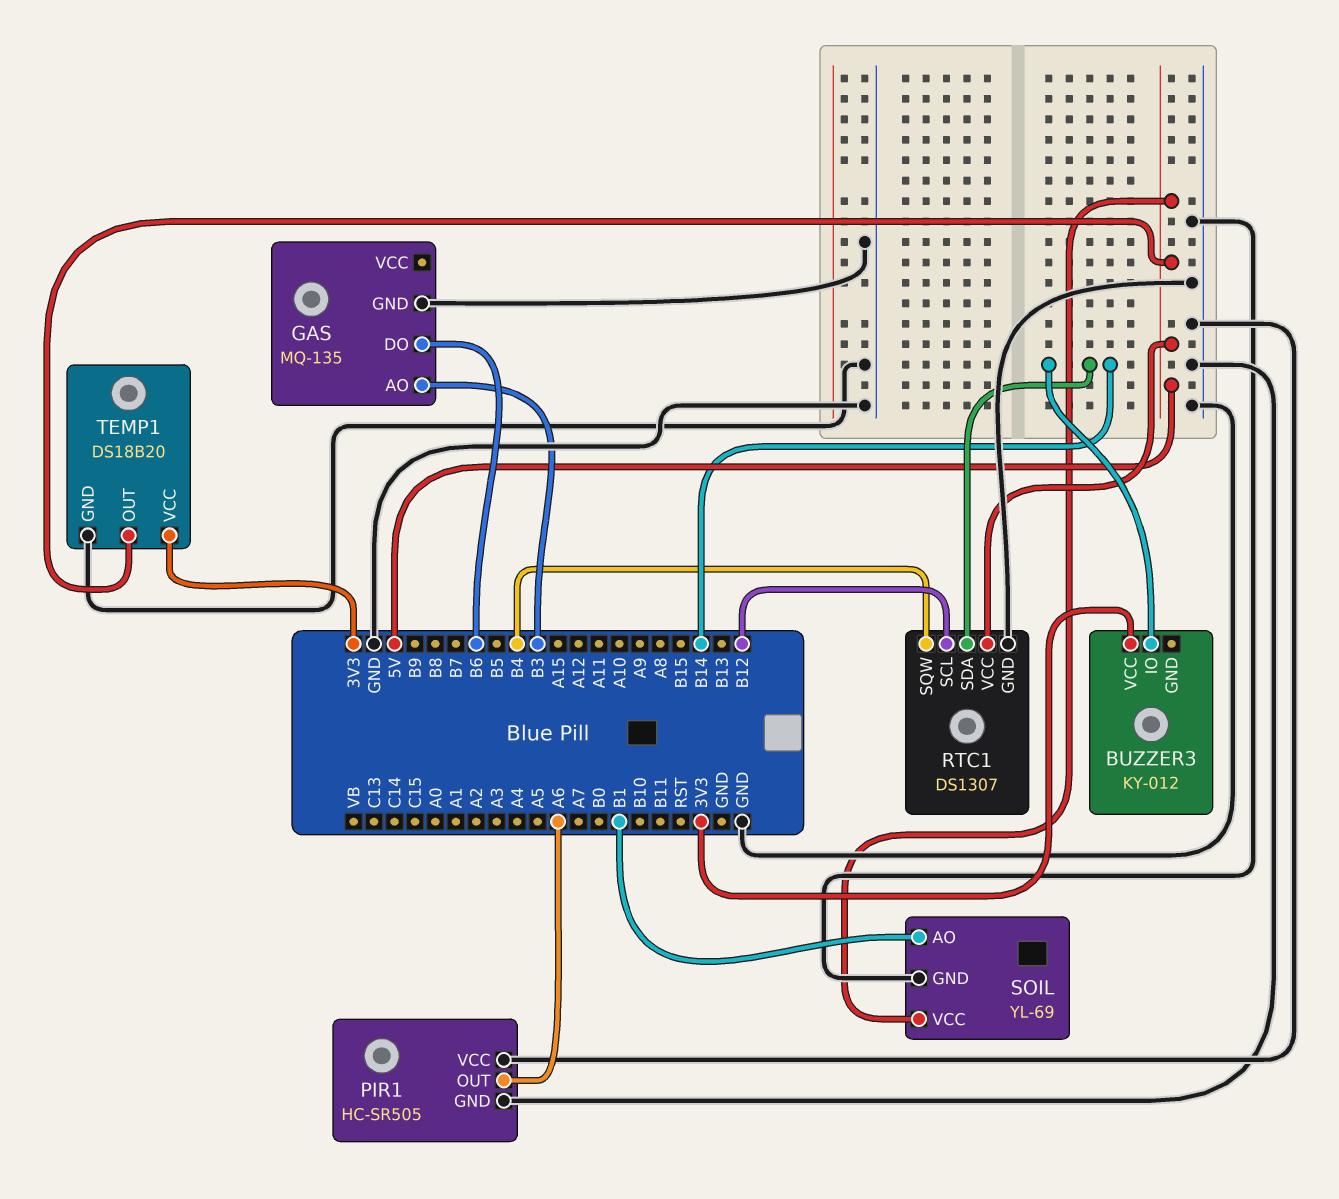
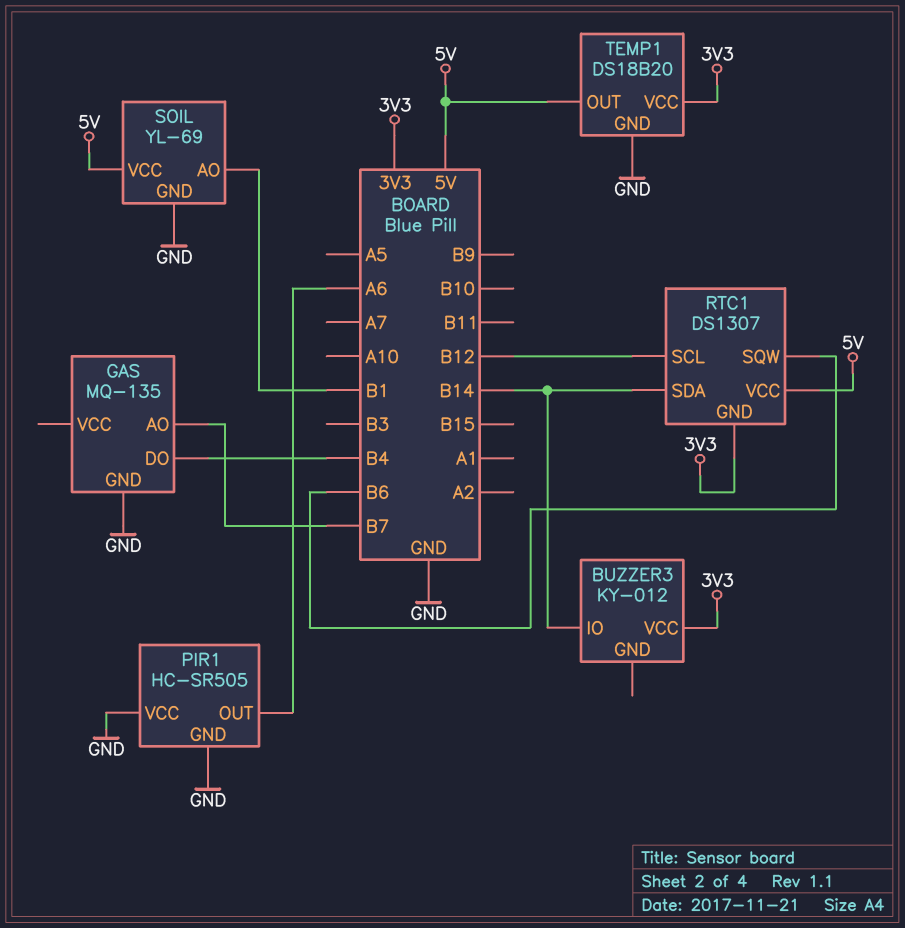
GAS pin AO: B3 -> B7
GAS pin DO: B6 -> B4
RTC1 pin GND: GND -> 3V3
RTC1 pin SQW: B4 -> B6

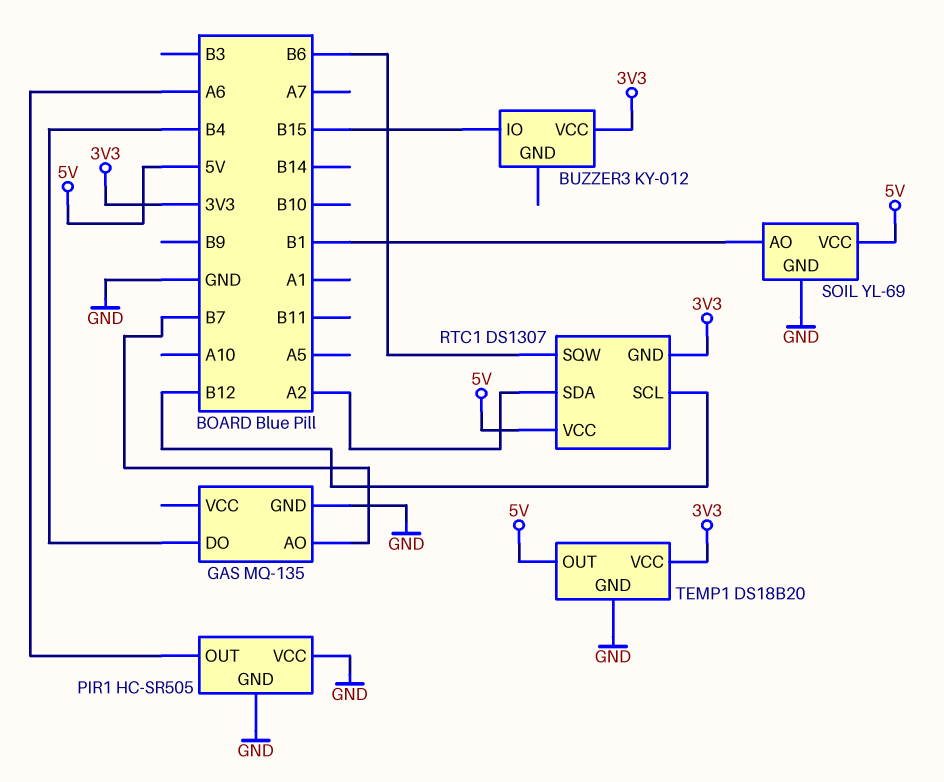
BUZZER3 pin IO: B14 -> B15
RTC1 pin SDA: B14 -> A2

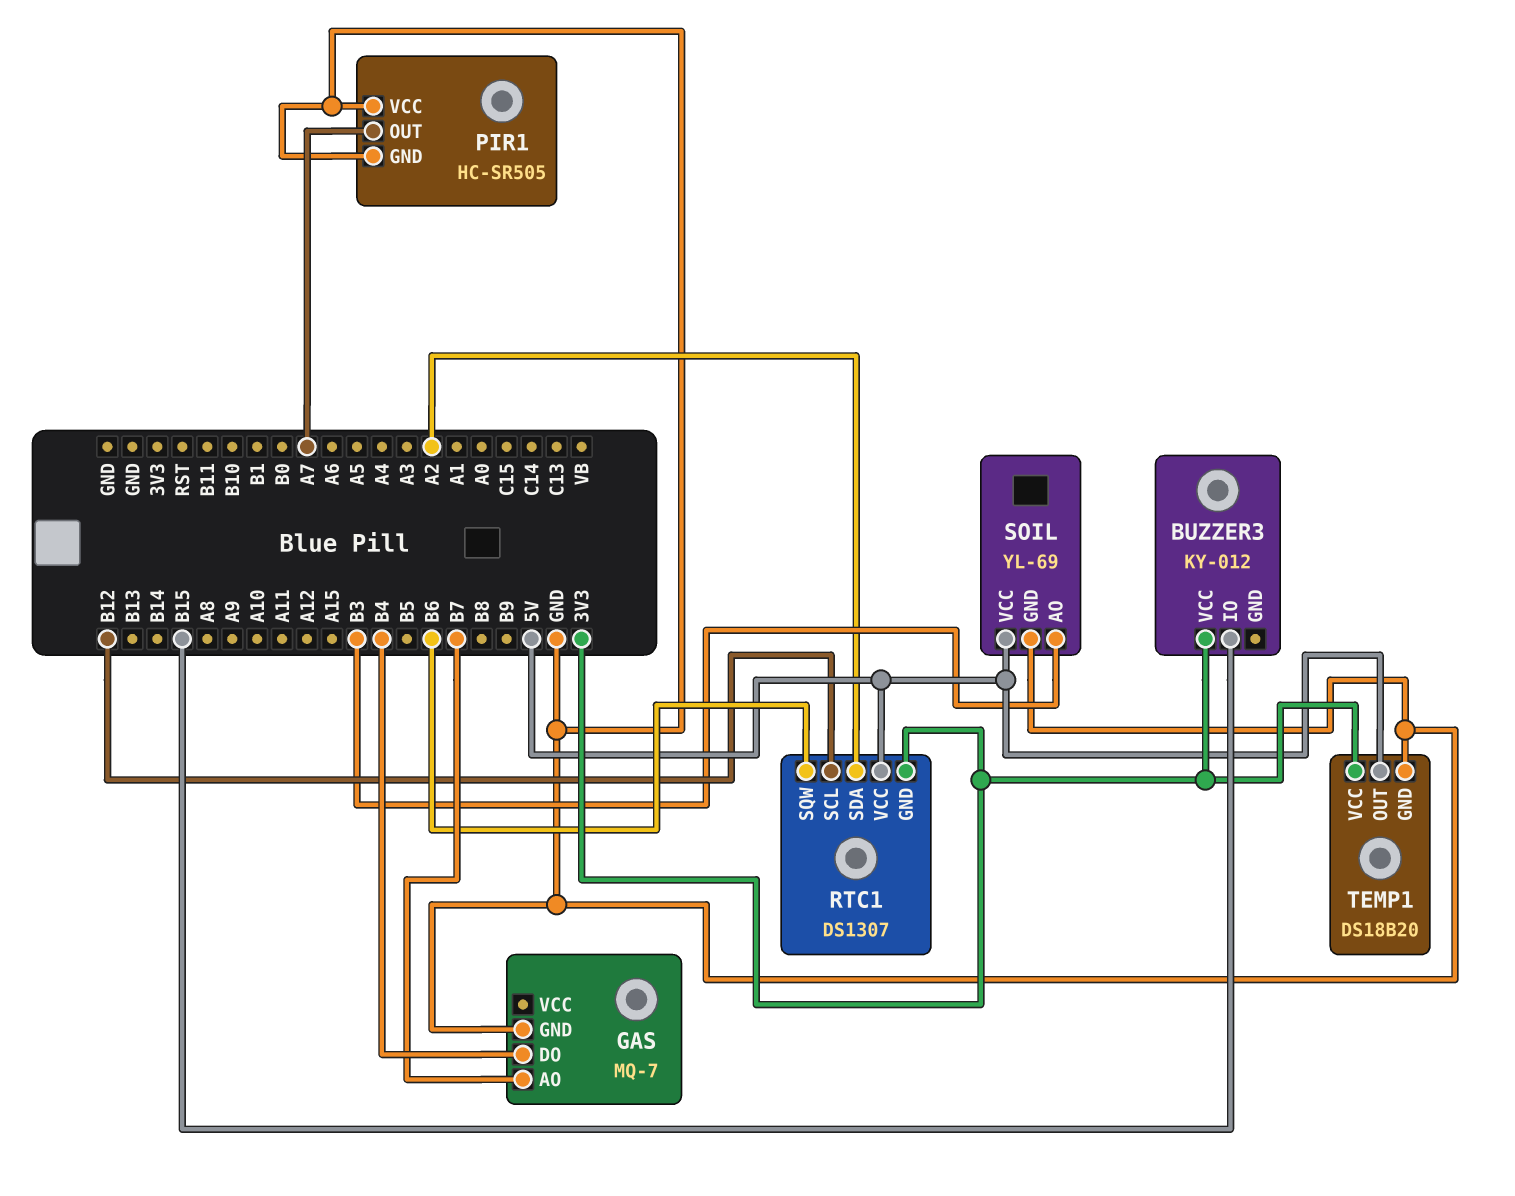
GAS: MQ-135 -> MQ-7
PIR1 pin OUT: A6 -> A7
SOIL pin AO: B1 -> B3

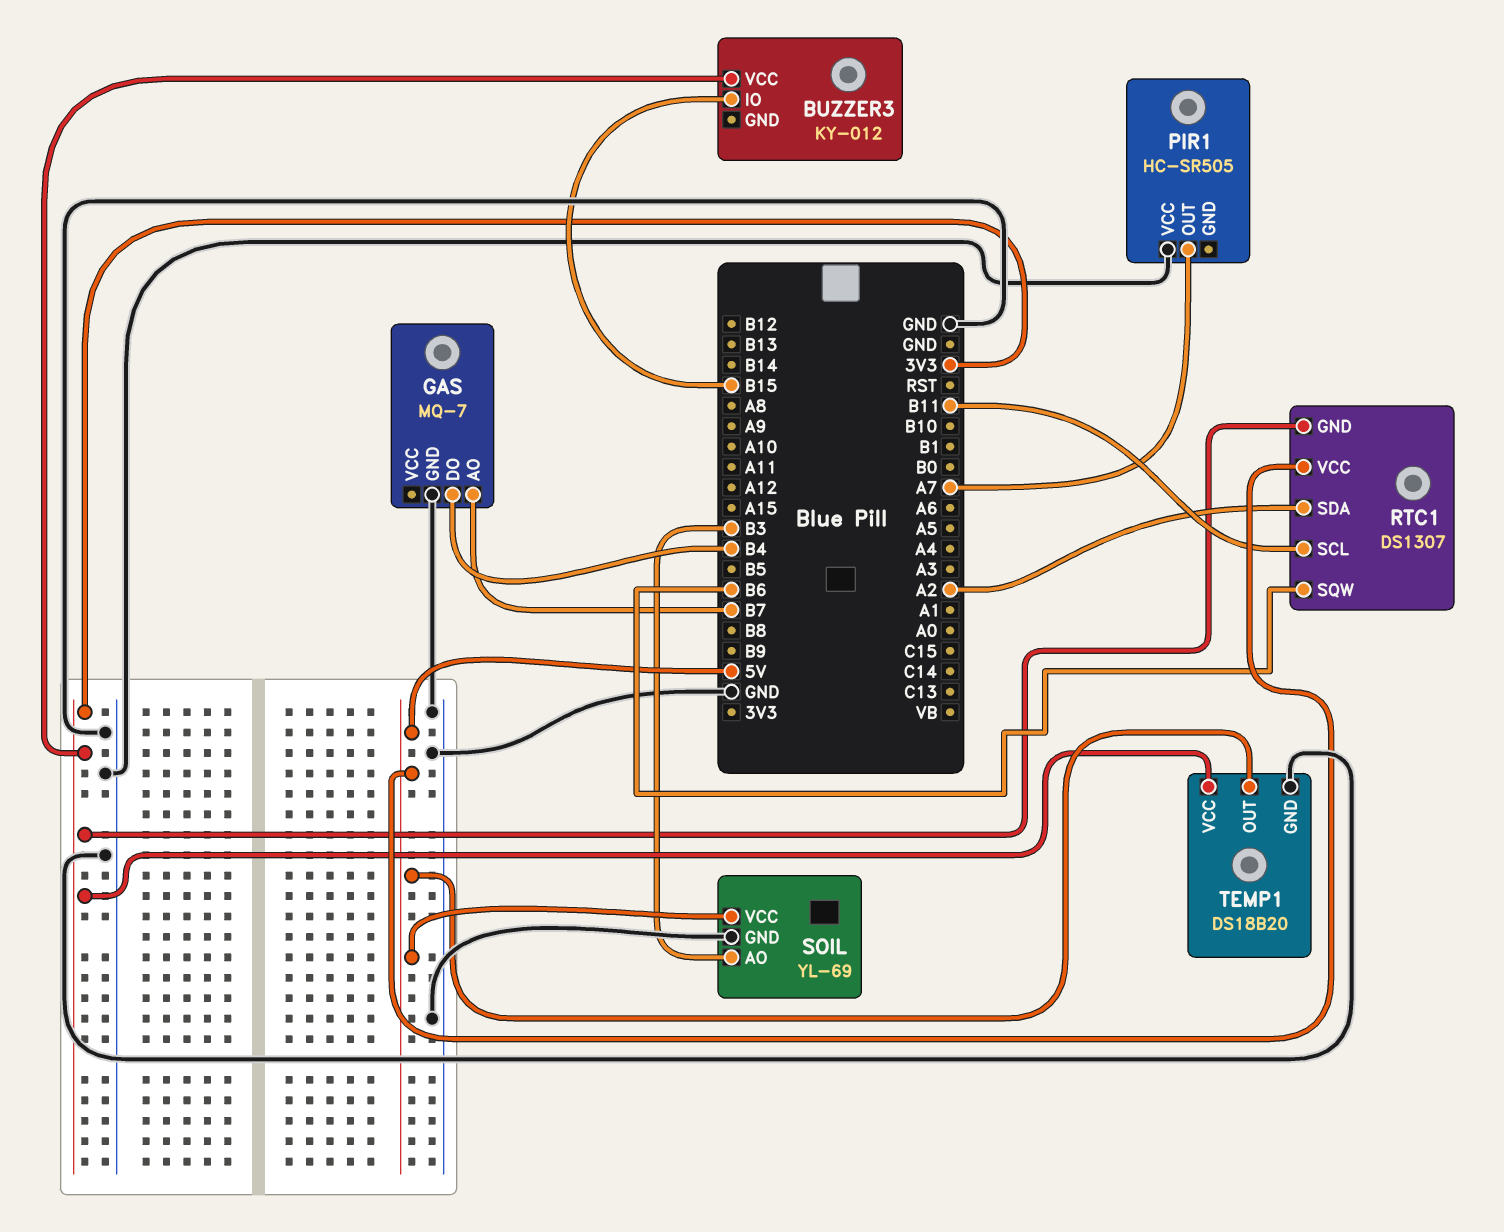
PIR1 pin GND: GND -> none
RTC1 pin SCL: B12 -> B11

